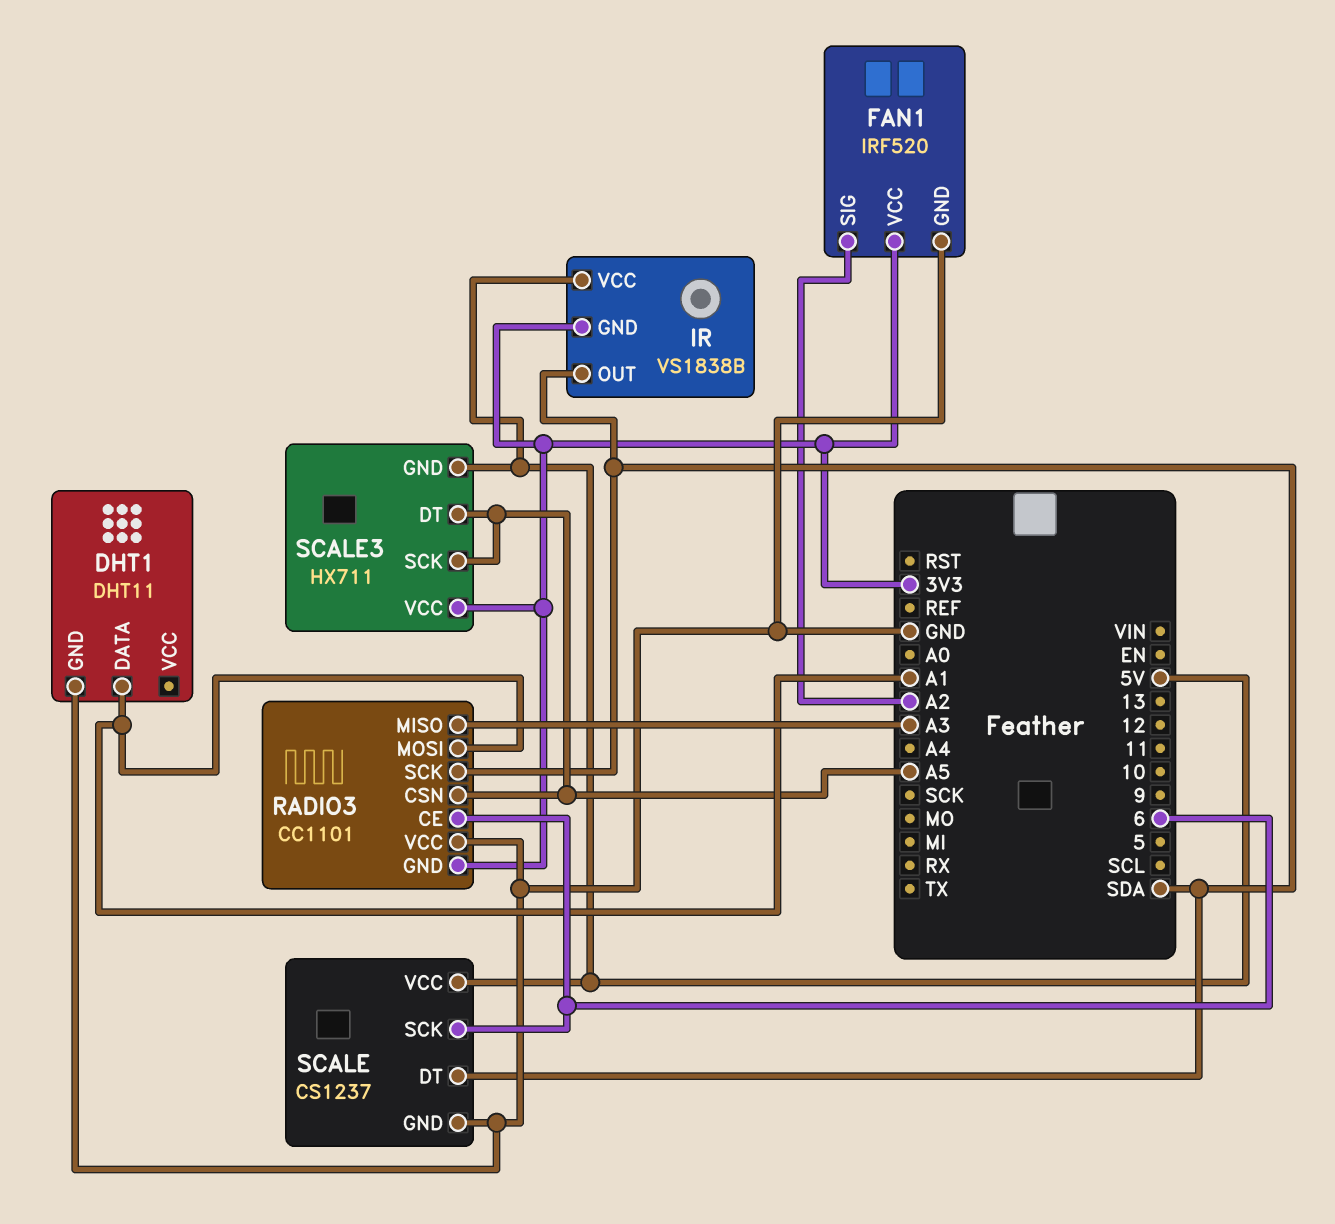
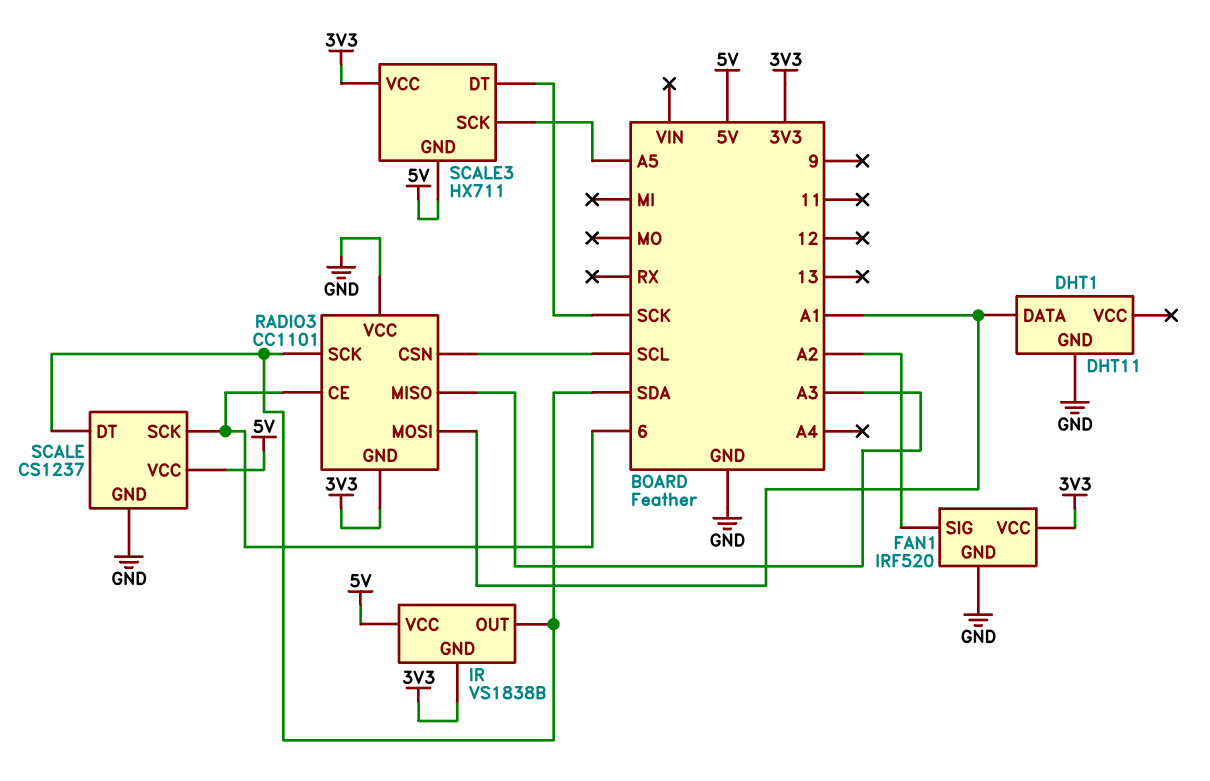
RADIO3 pin CSN: A5 -> SCL
SCALE3 pin DT: A5 -> SCK

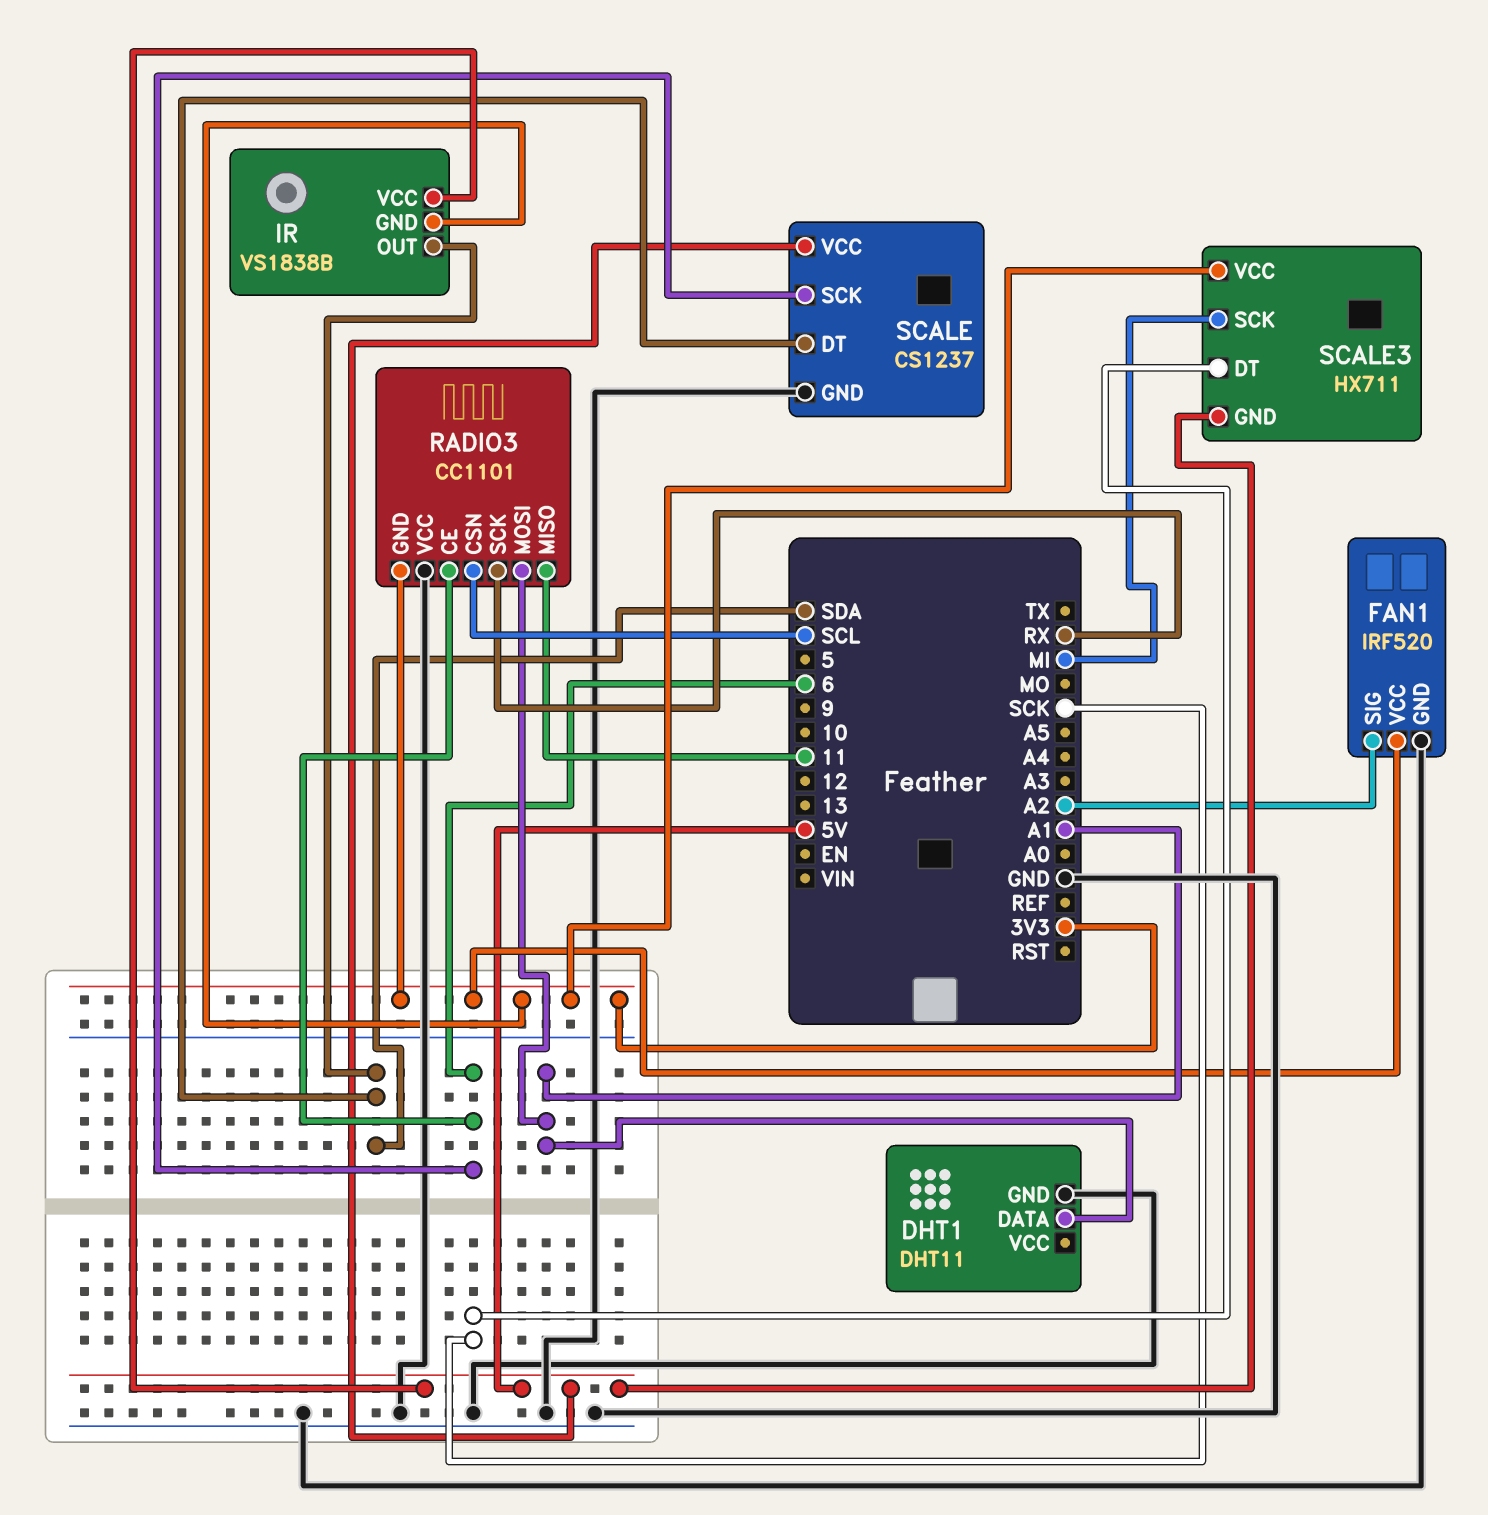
RADIO3 pin MISO: A3 -> 11
RADIO3 pin SCK: SDA -> RX
SCALE3 pin SCK: A5 -> MI

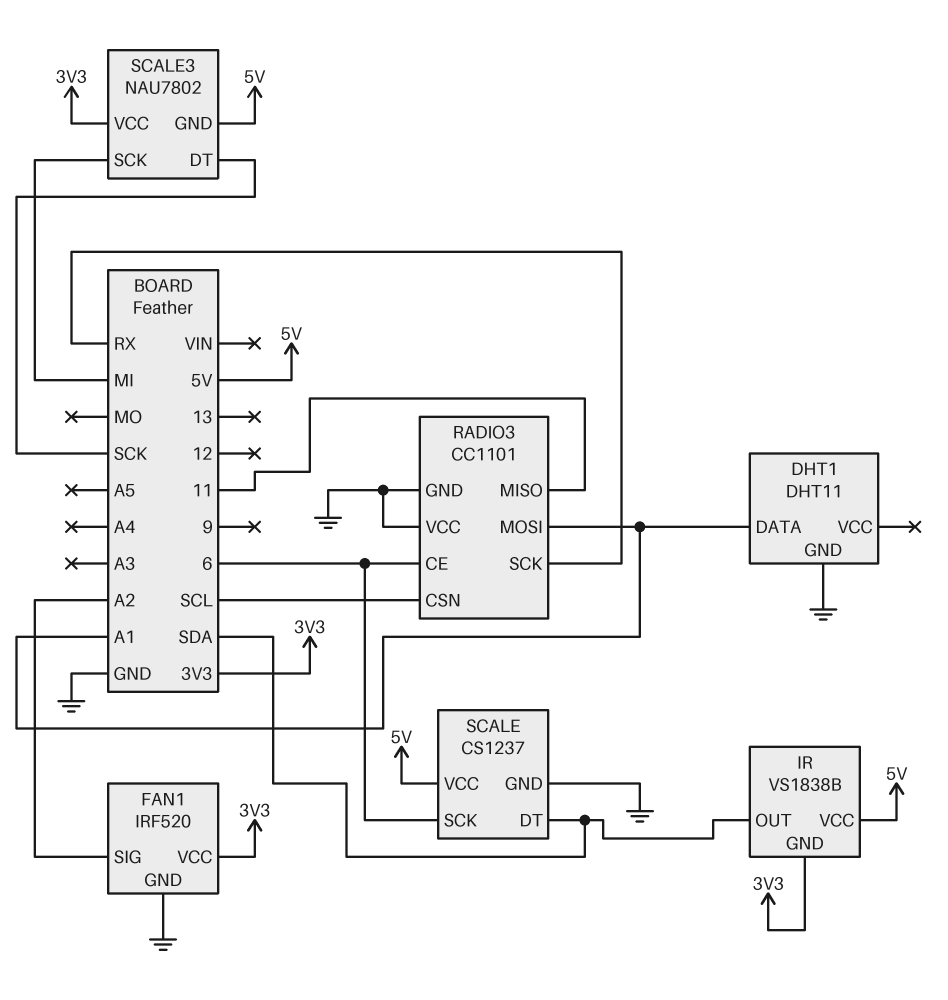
RADIO3 pin GND: 3V3 -> GND
SCALE3: HX711 -> NAU7802

